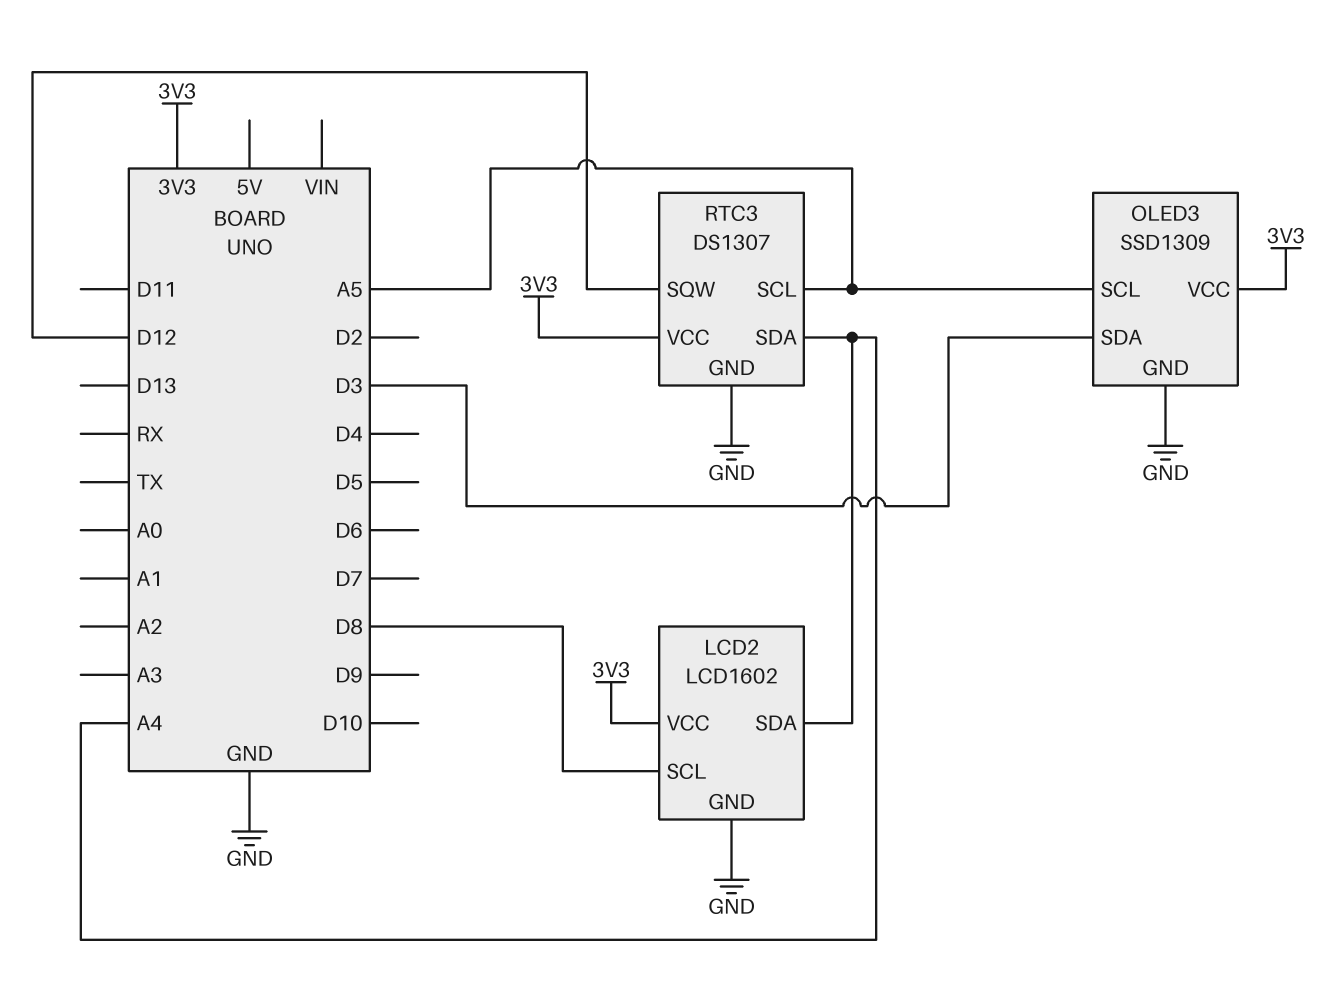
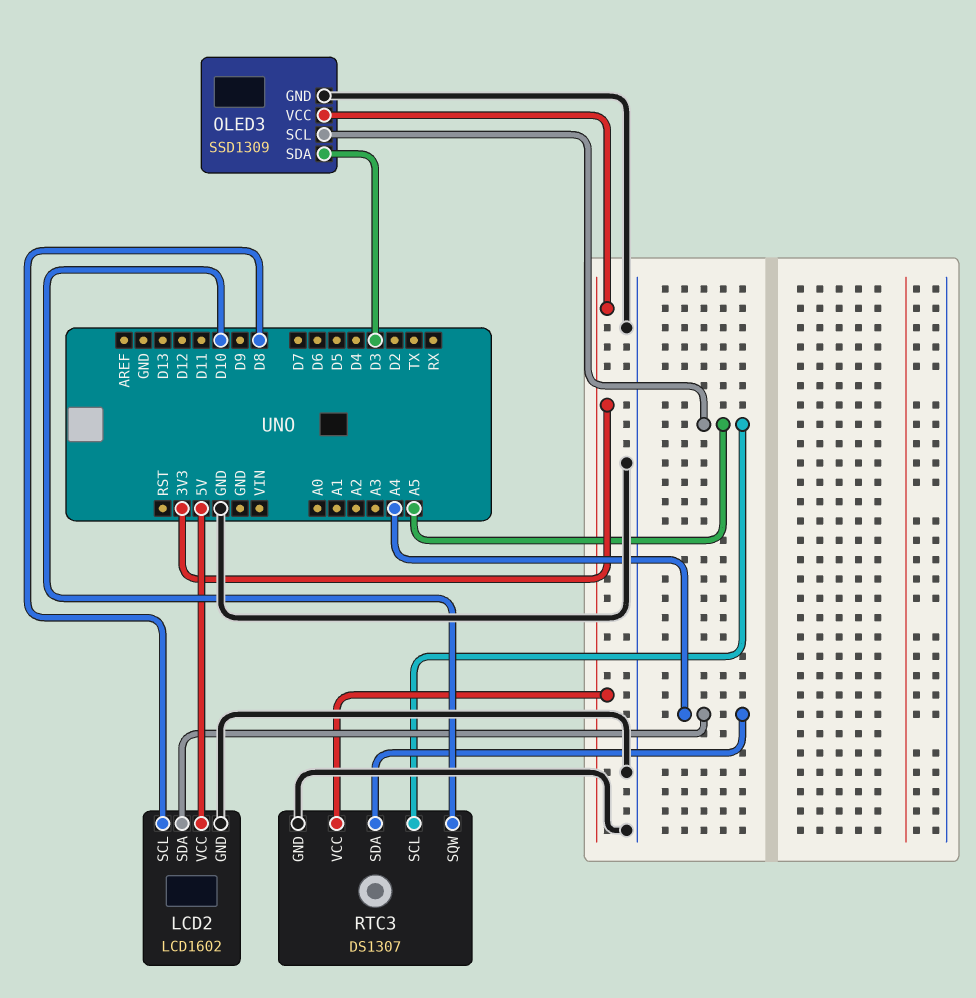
LCD2 pin VCC: 3V3 -> 5V
RTC3 pin SQW: D12 -> D10

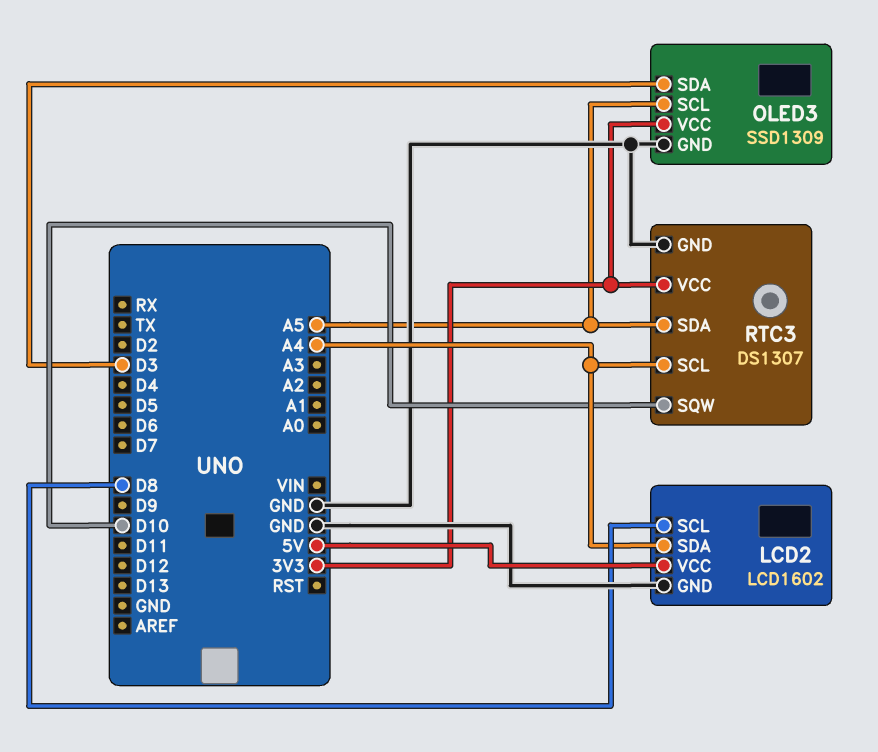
RTC3 pin SCL: A5 -> A4
RTC3 pin SDA: A4 -> A5

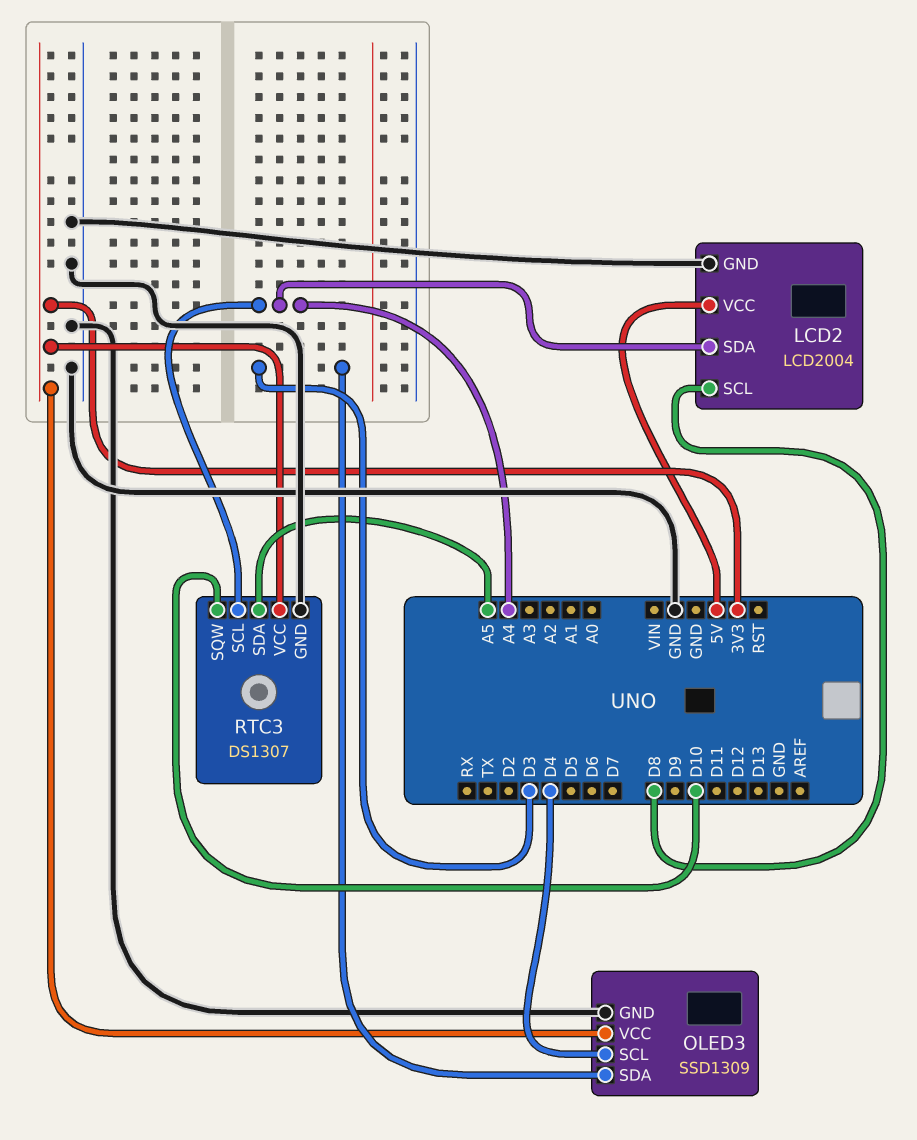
LCD2: LCD1602 -> LCD2004
OLED3 pin SCL: A5 -> D4

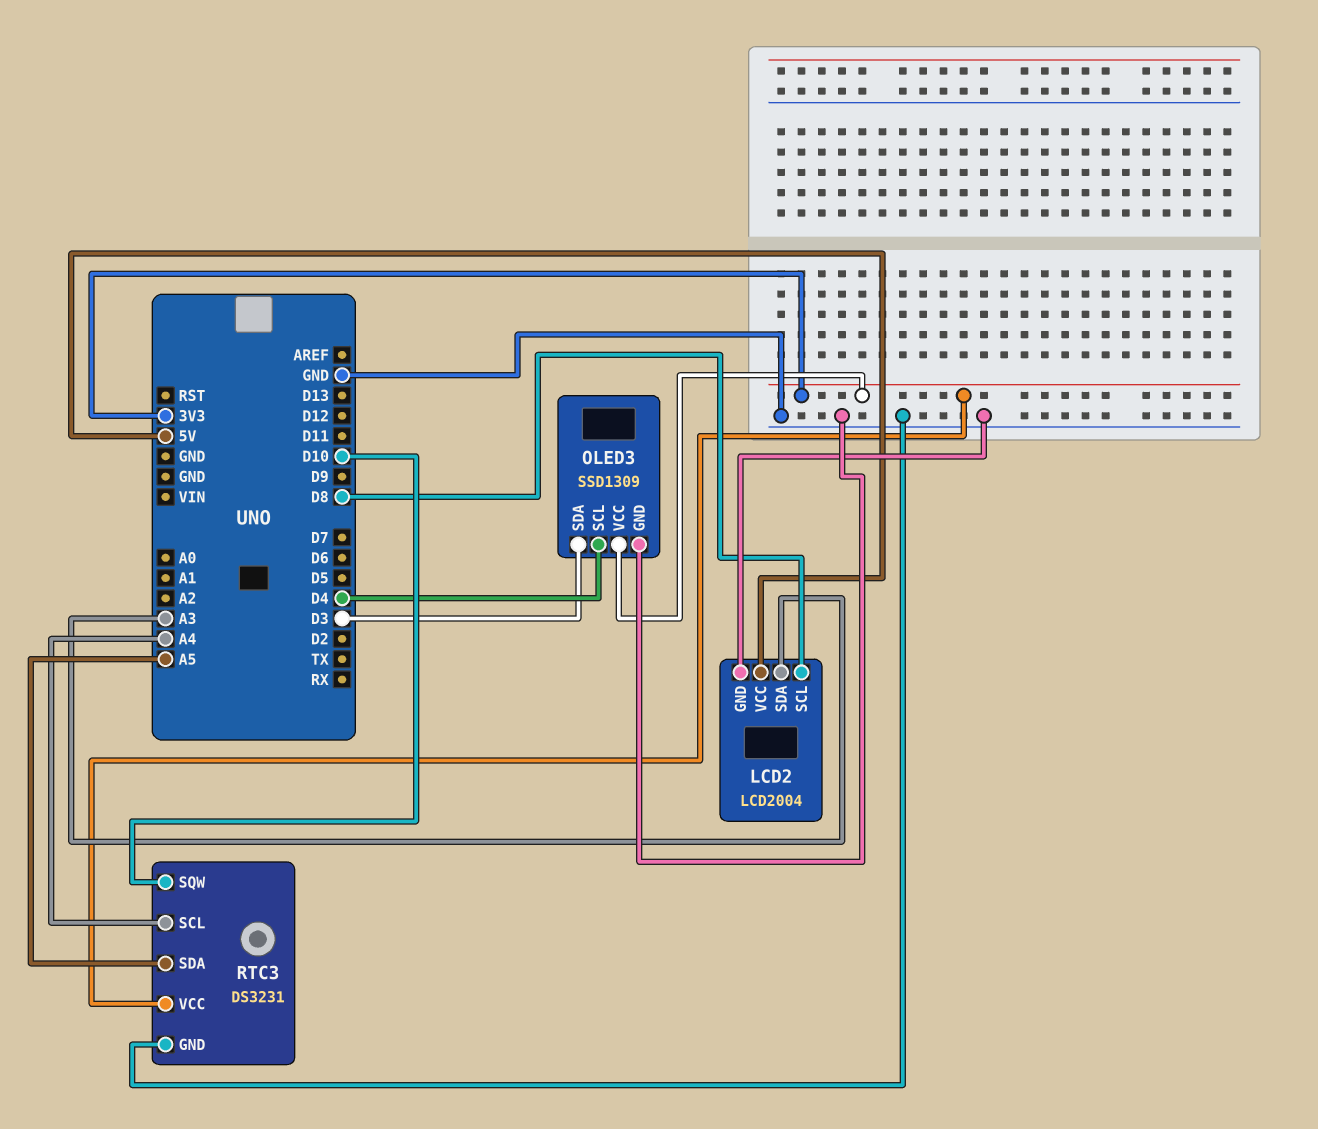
LCD2 pin SDA: A4 -> A3
RTC3: DS1307 -> DS3231

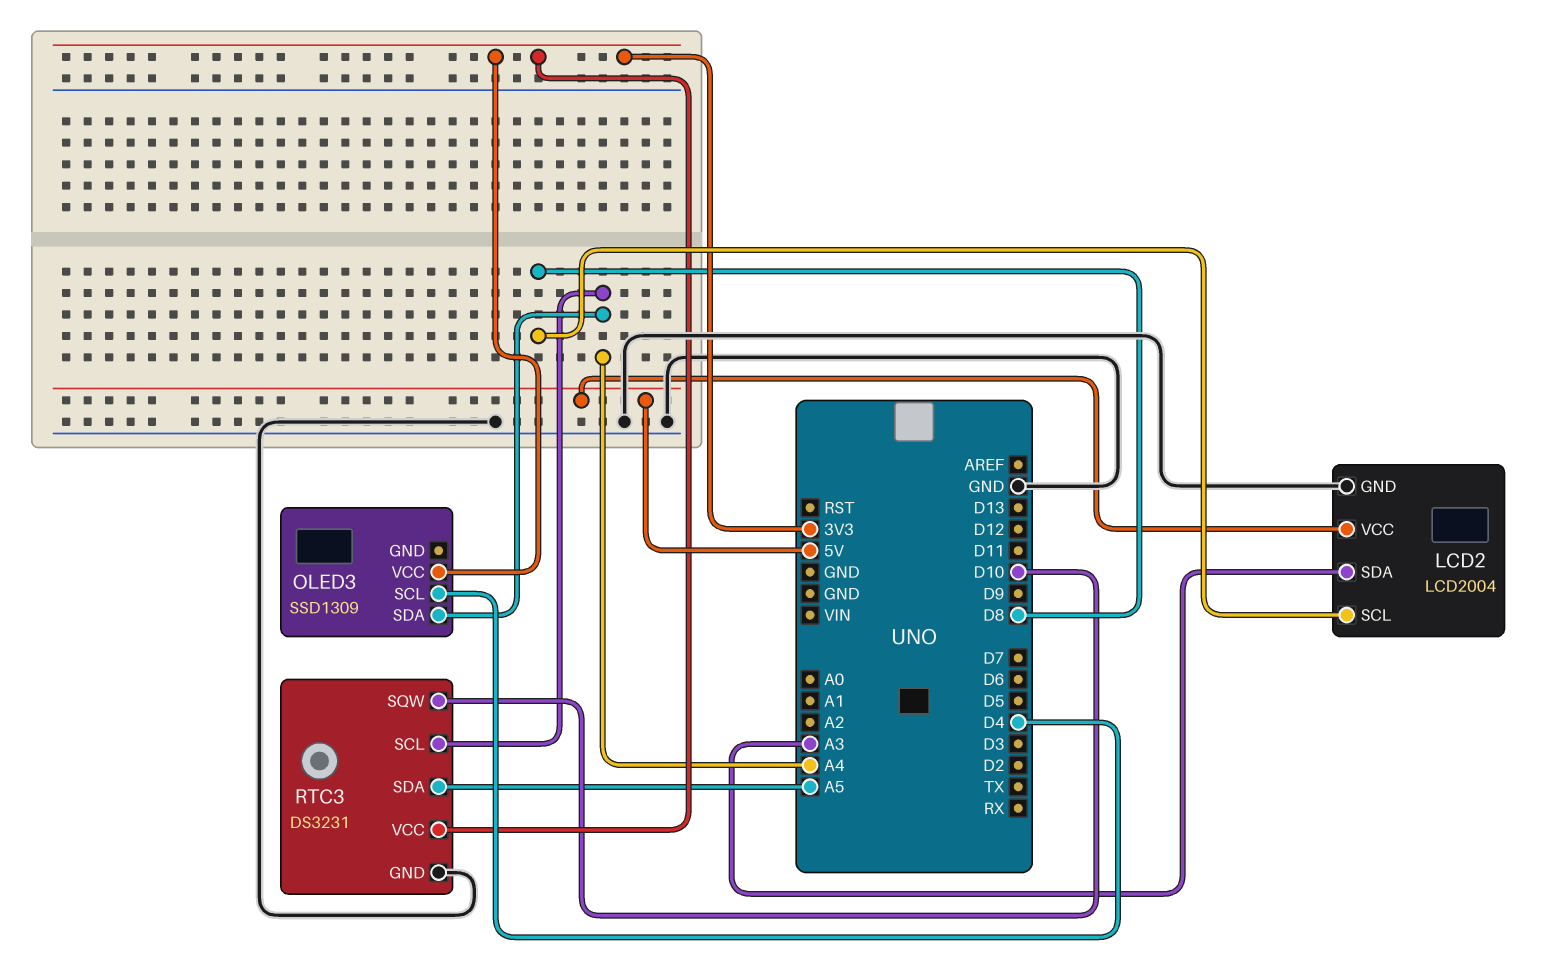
OLED3 pin GND: GND -> none
OLED3 pin SDA: D3 -> A4

